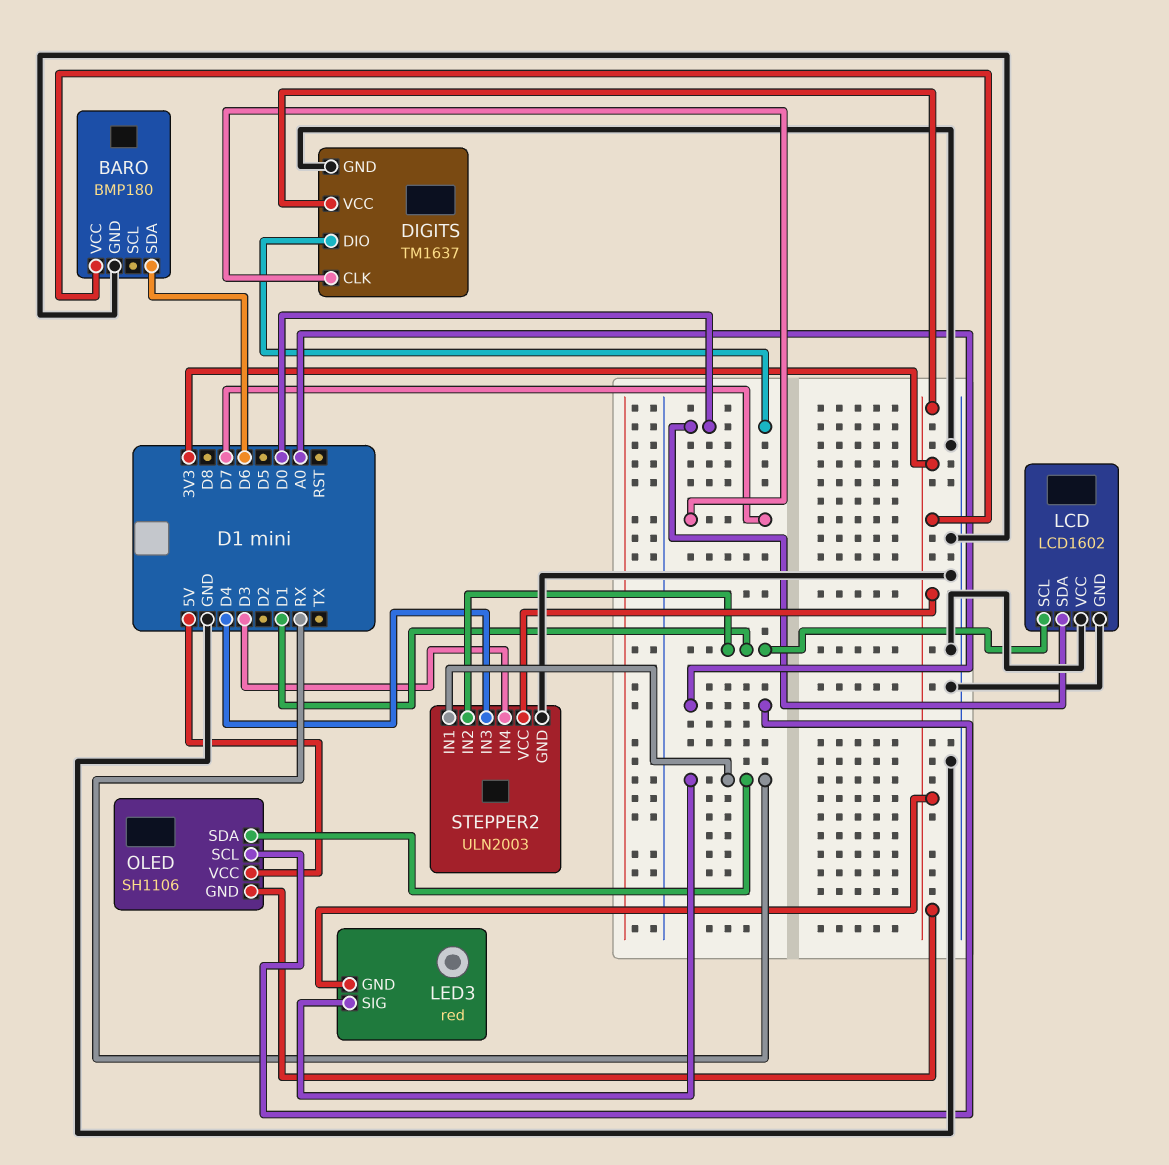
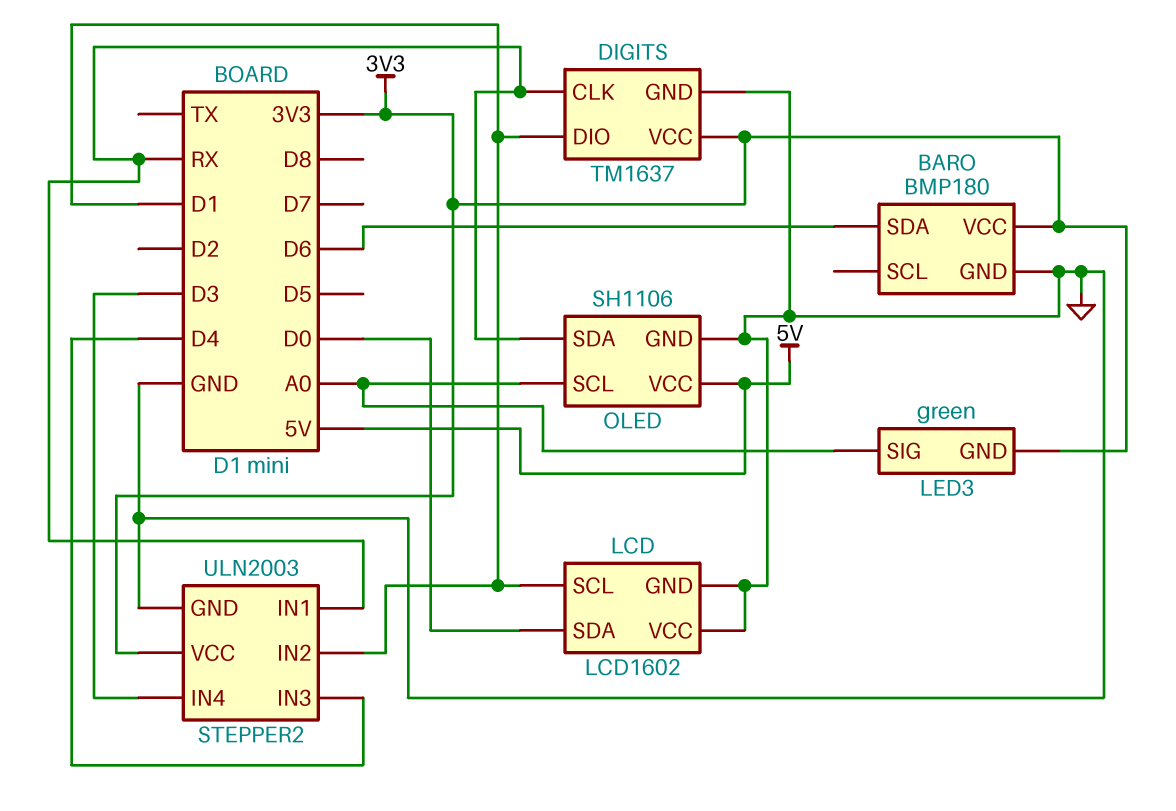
DIGITS pin CLK: D7 -> RX
DIGITS pin DIO: D0 -> D1
LED3: red -> green
LED3 pin SIG: RX -> A0
OLED pin GND: 3V3 -> GND

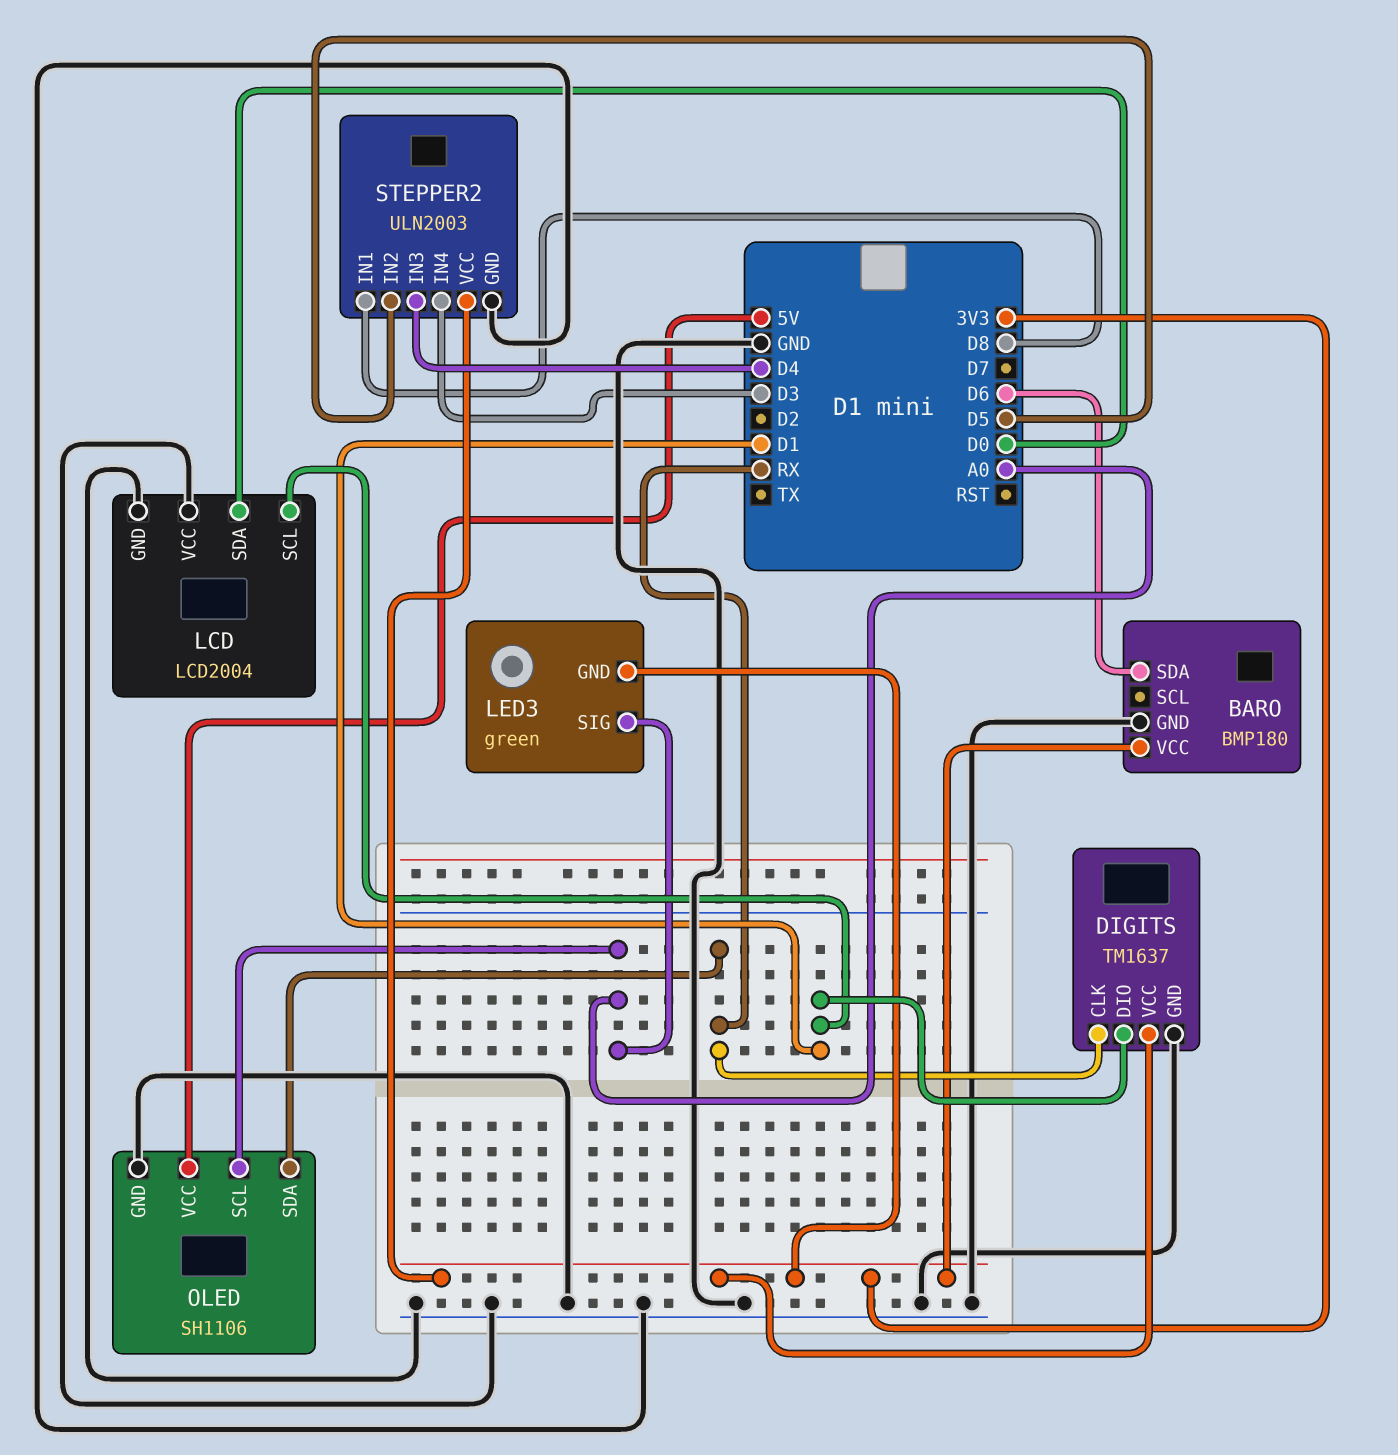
LCD: LCD1602 -> LCD2004
STEPPER2 pin IN1: RX -> D8
STEPPER2 pin IN2: D1 -> D5

